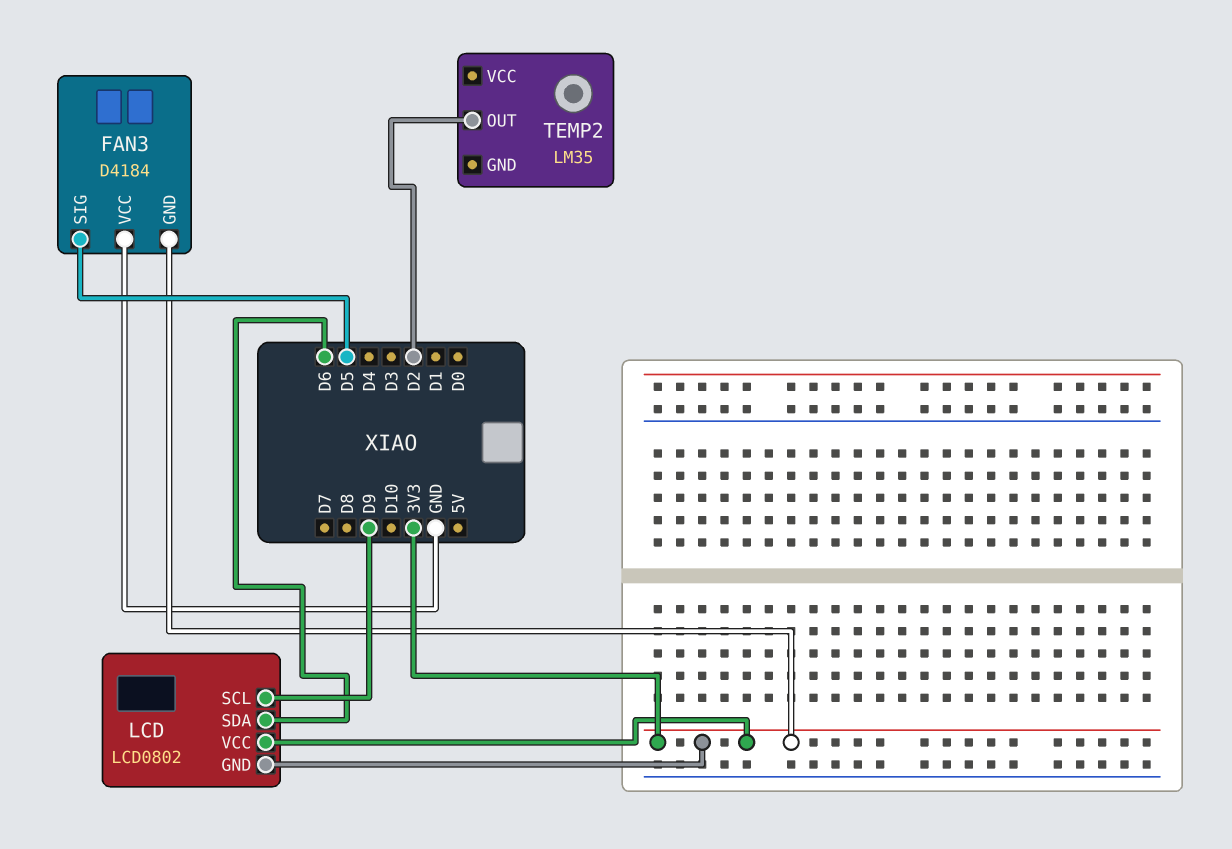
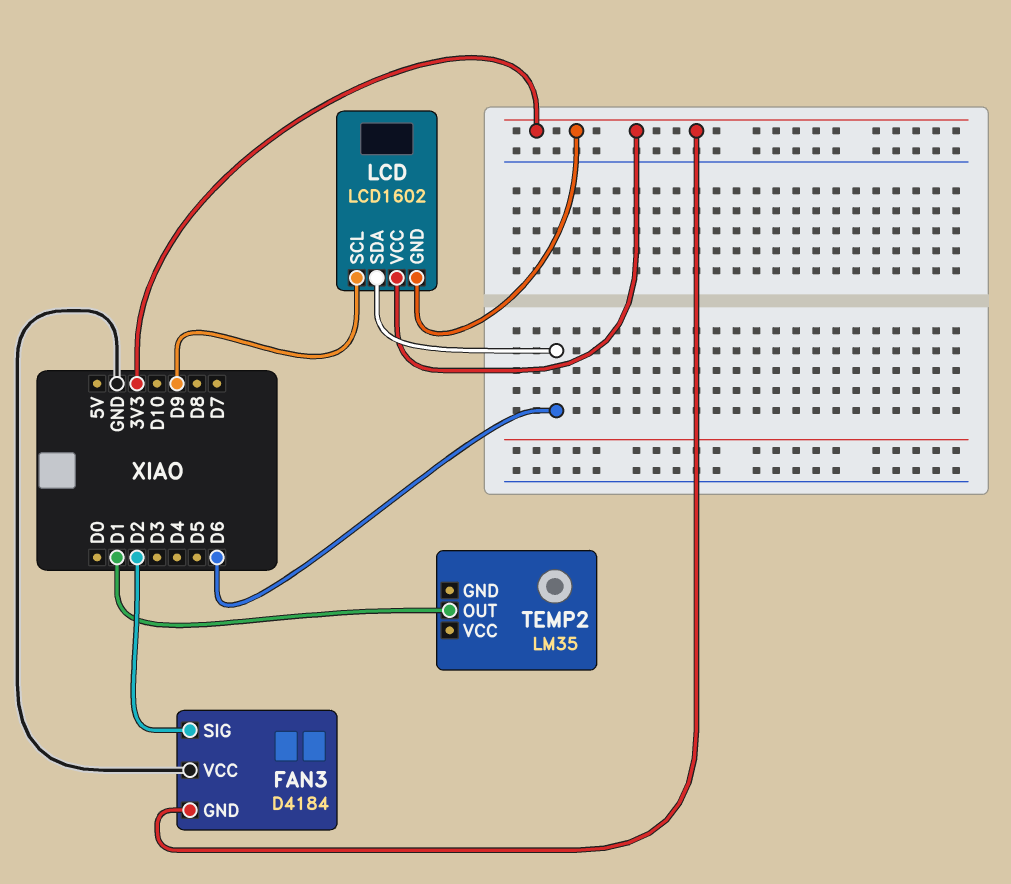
FAN3 pin SIG: D5 -> D2
LCD: LCD0802 -> LCD1602
TEMP2 pin OUT: D2 -> D1

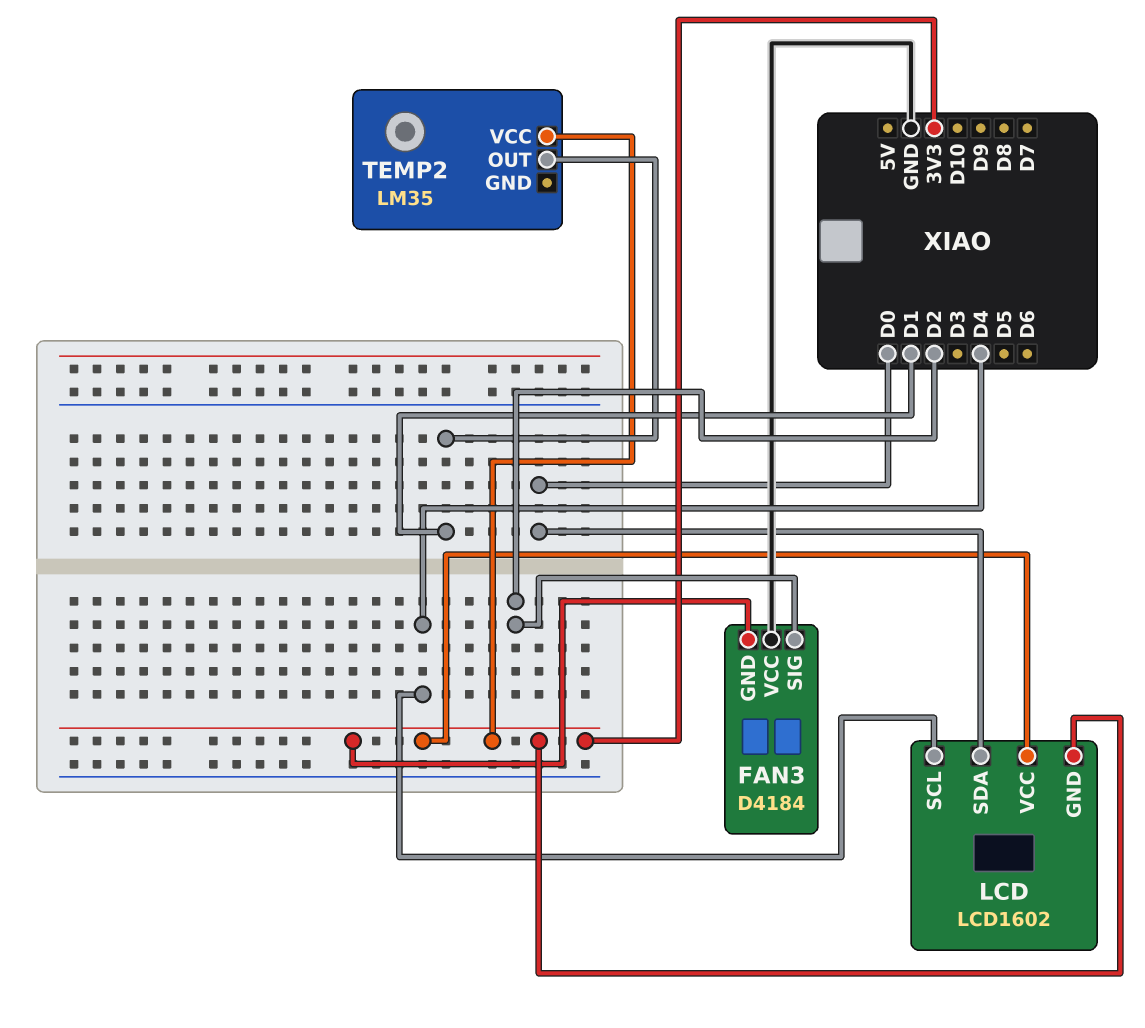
LCD pin SCL: D9 -> D4
LCD pin SDA: D6 -> D0
TEMP2 pin VCC: none -> 3V3

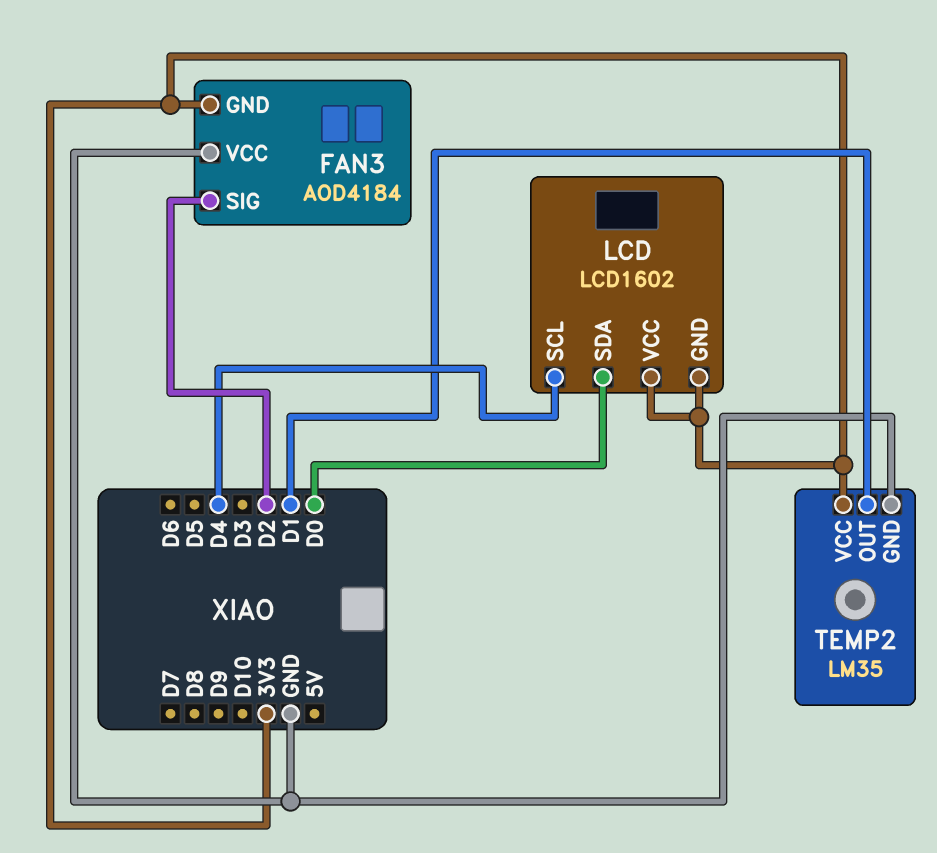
FAN3: D4184 -> AOD4184
TEMP2 pin GND: none -> GND

